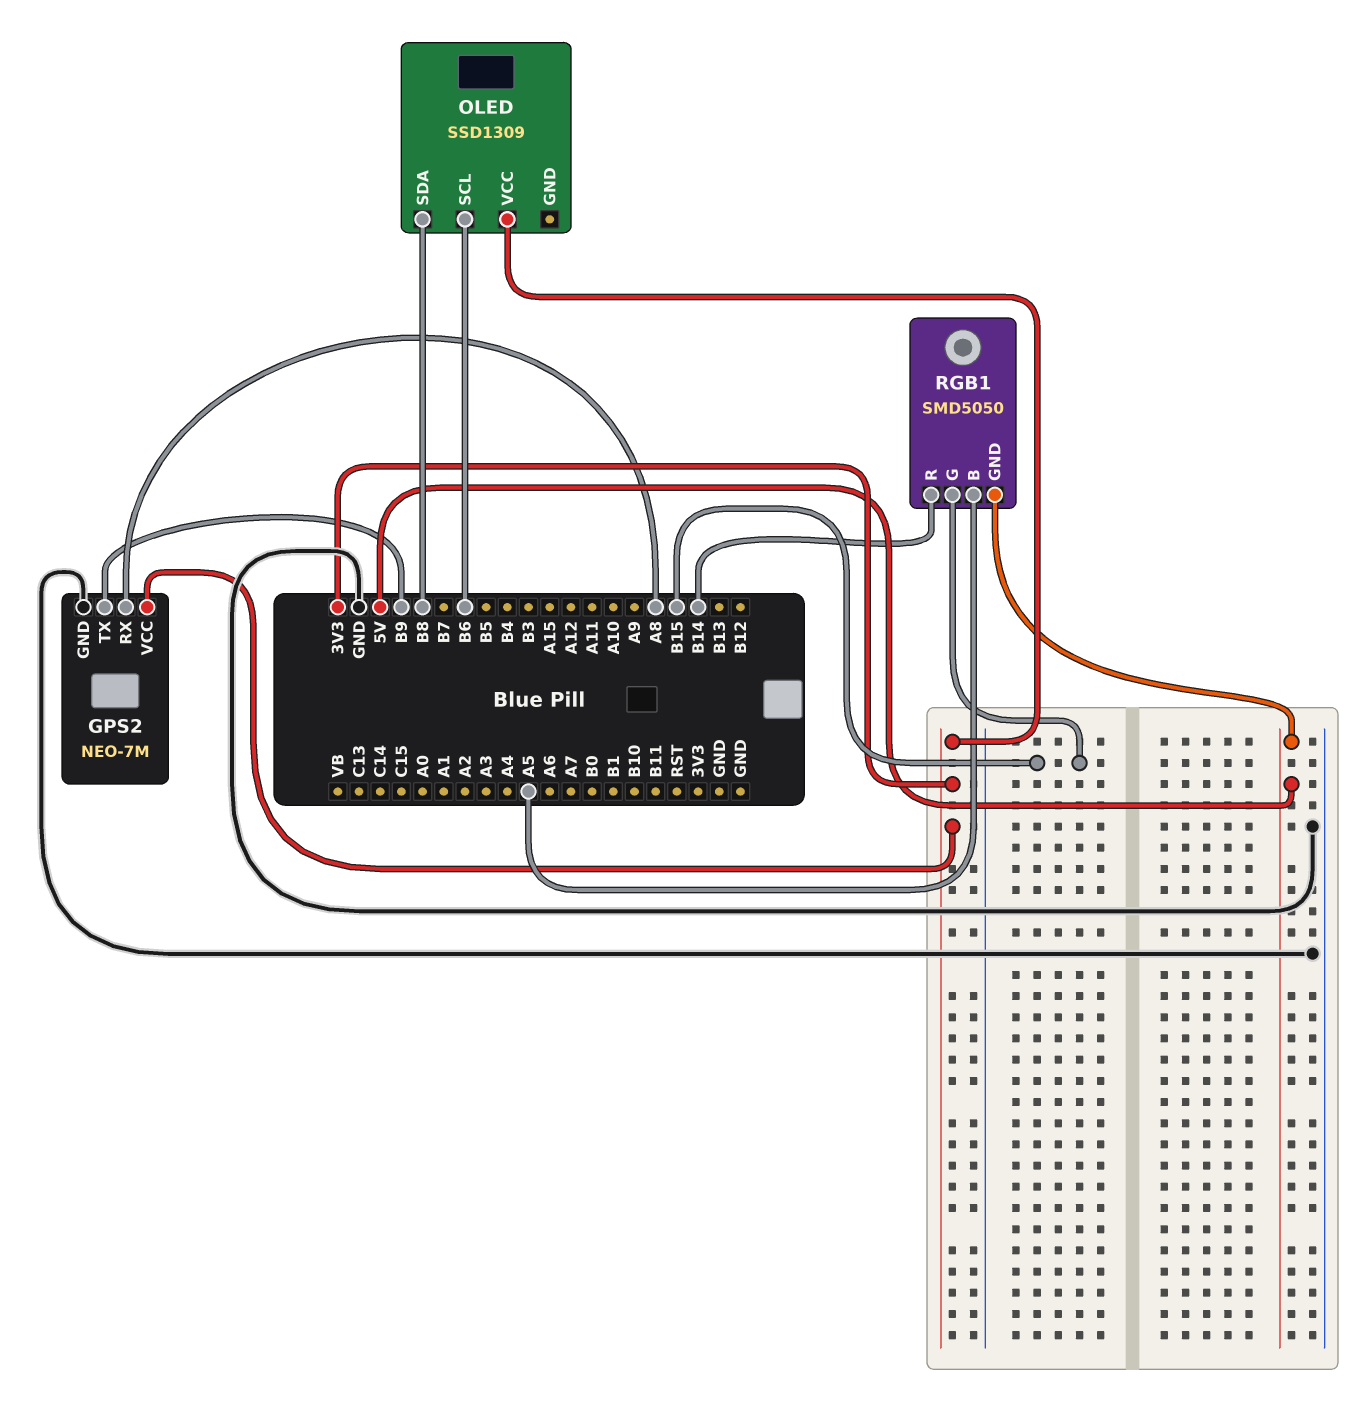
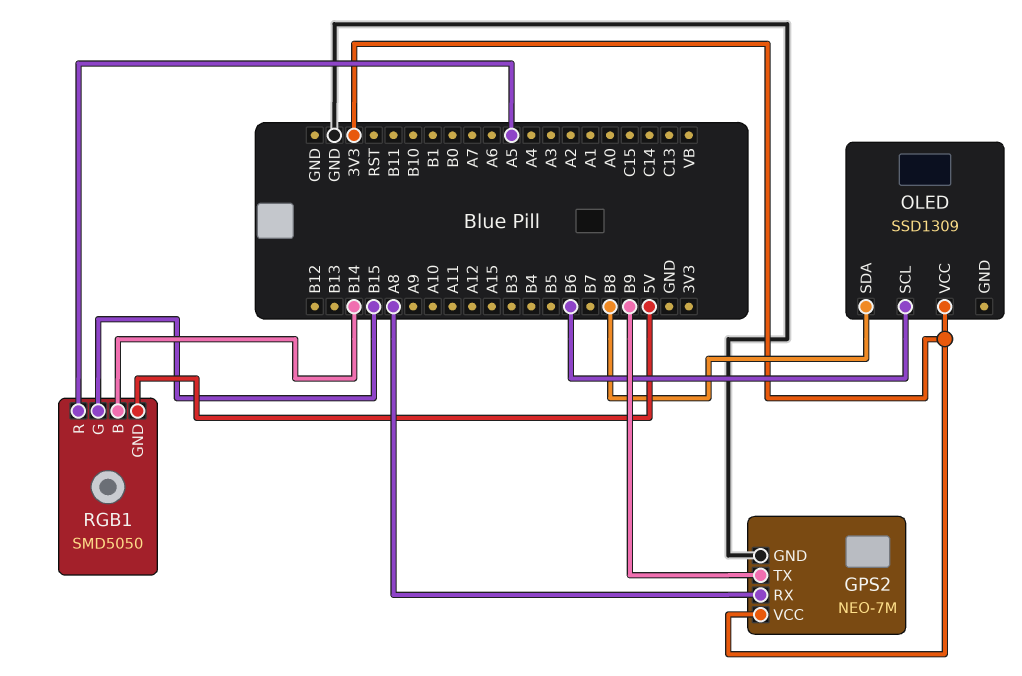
RGB1 pin B: A5 -> B14
RGB1 pin R: B14 -> A5

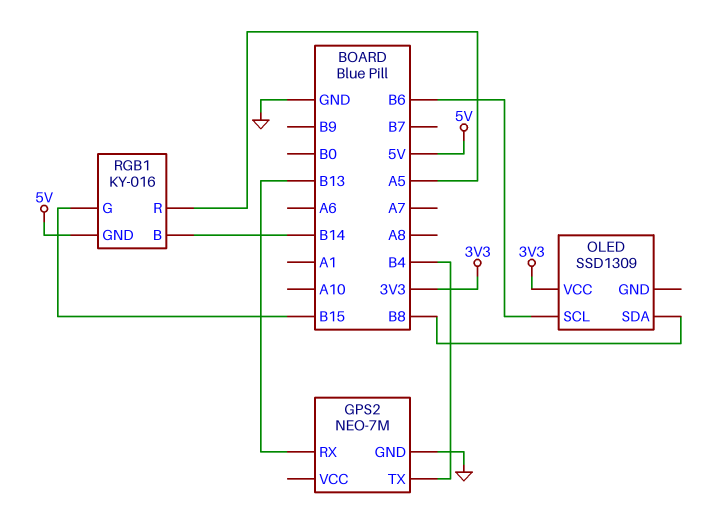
GPS2 pin RX: A8 -> B13
GPS2 pin TX: B9 -> B4
GPS2 pin VCC: 3V3 -> none
RGB1: SMD5050 -> KY-016

